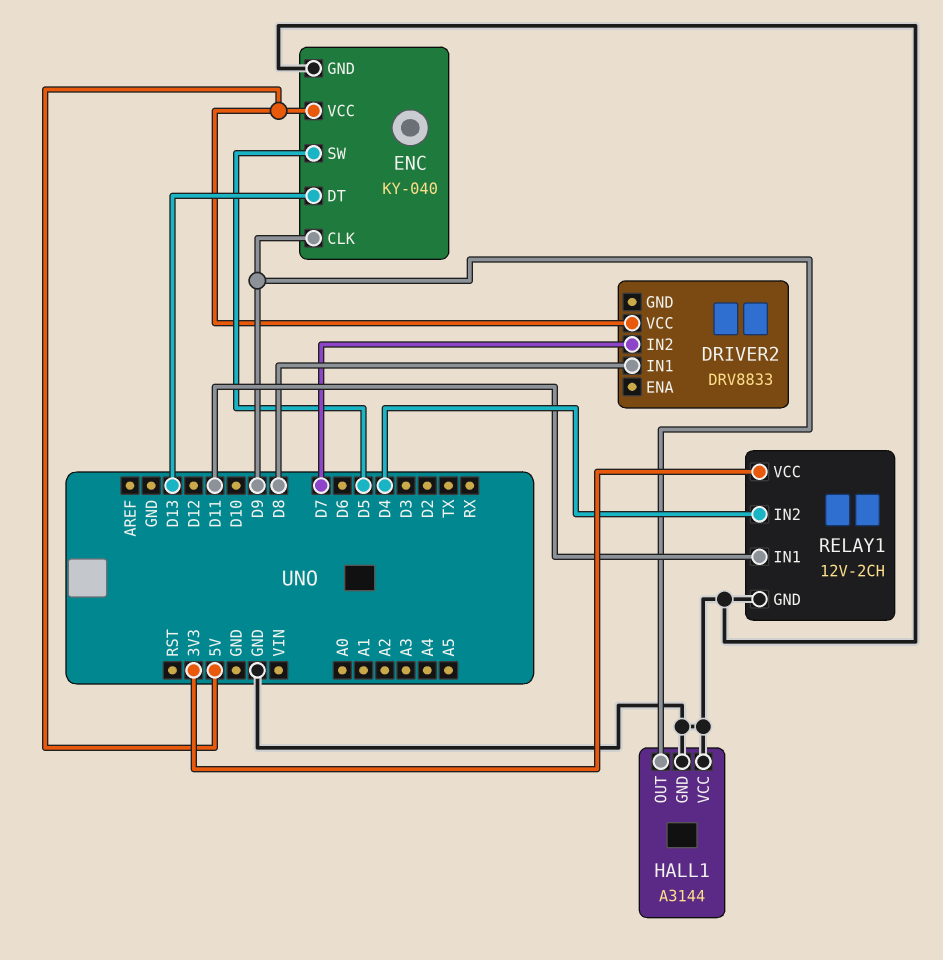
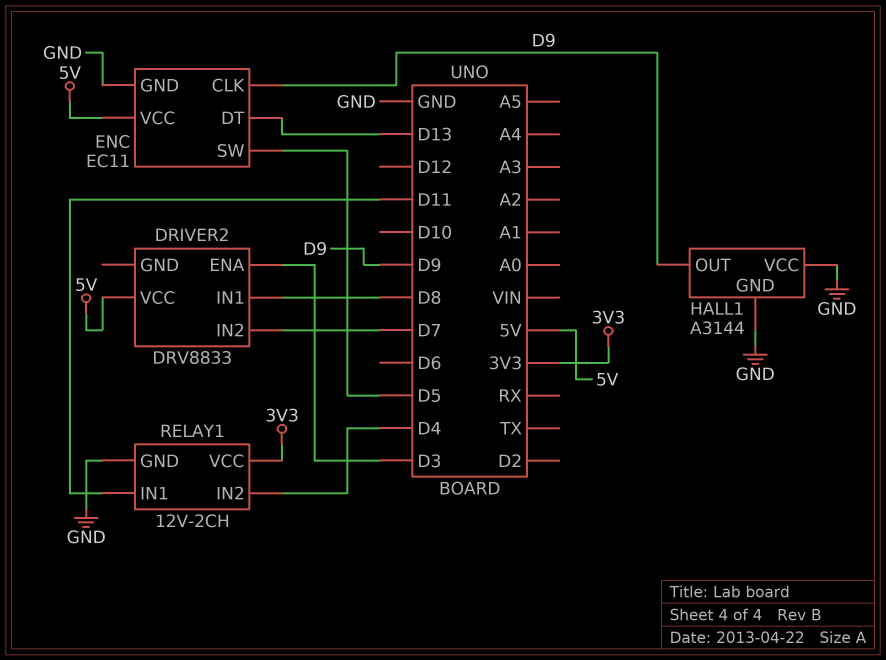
DRIVER2 pin ENA: none -> D3
ENC: KY-040 -> EC11

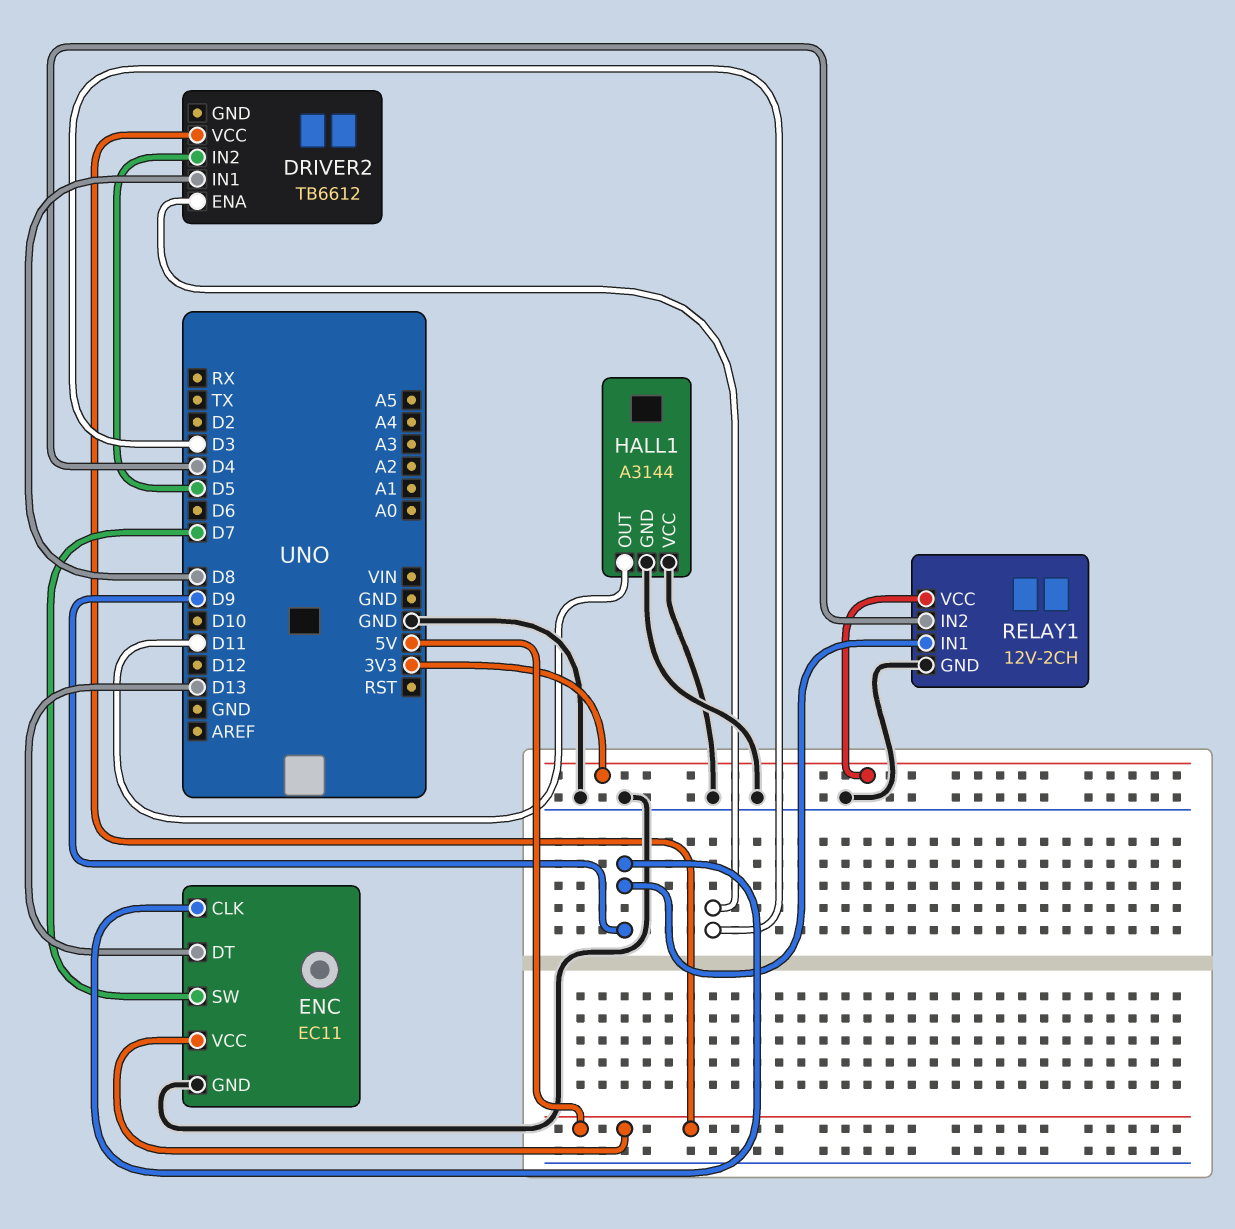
DRIVER2: DRV8833 -> TB6612
DRIVER2 pin IN2: D7 -> D5
ENC pin SW: D5 -> D7
HALL1 pin OUT: D9 -> D11
RELAY1 pin IN1: D11 -> D9

